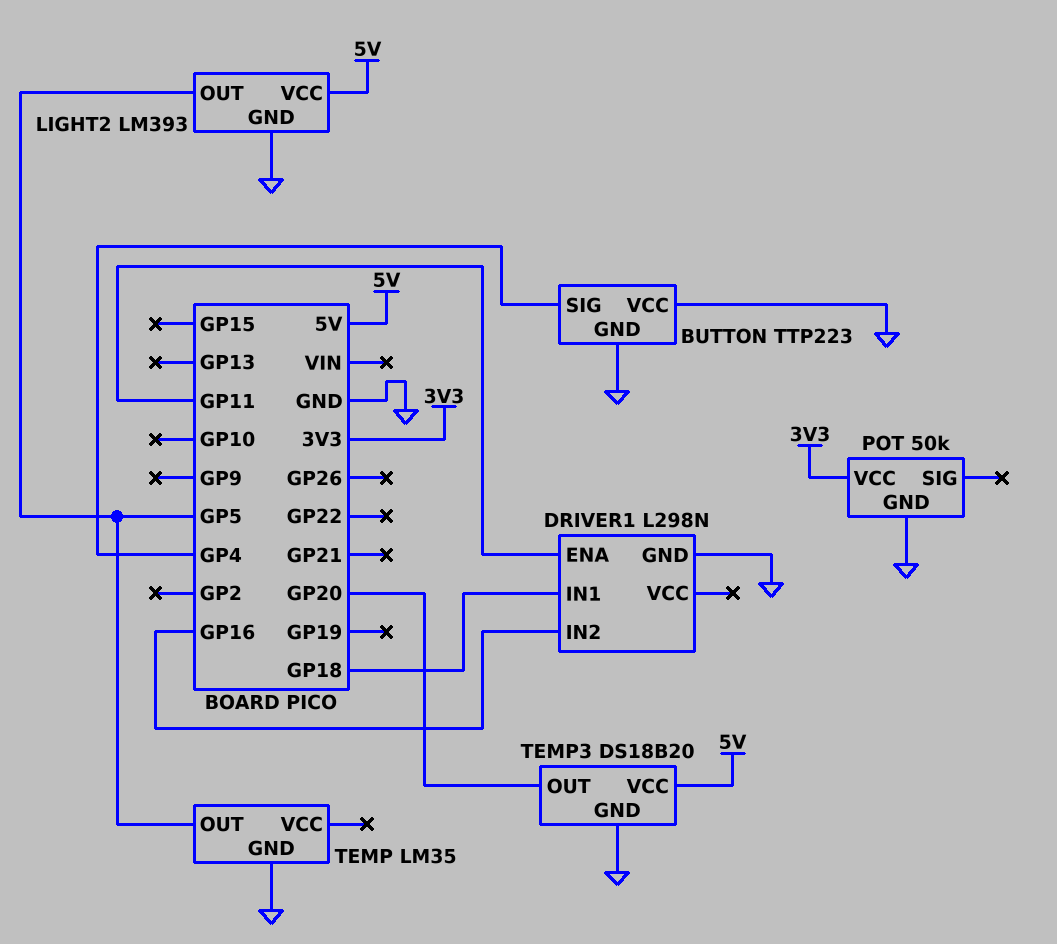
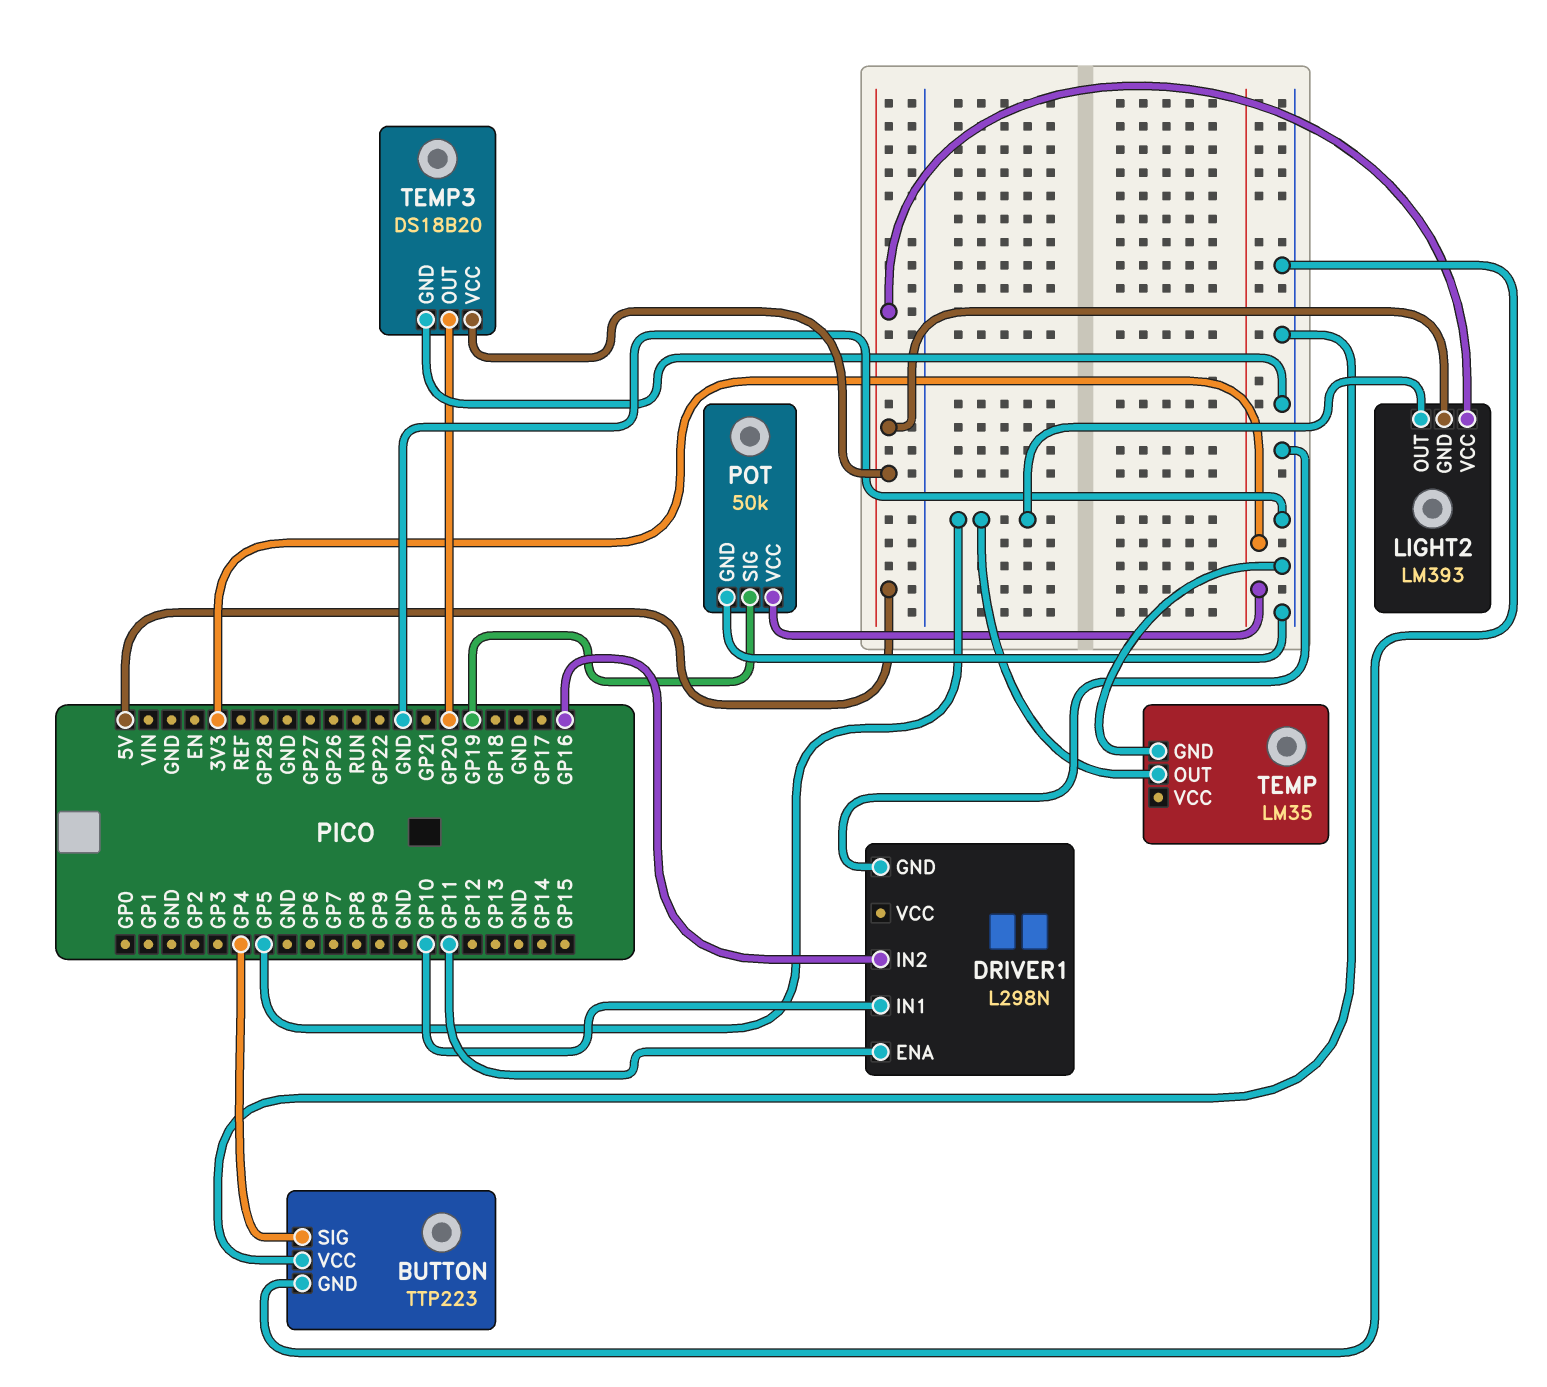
DRIVER1 pin IN1: GP18 -> GP10
LIGHT2 pin GND: GND -> 5V
POT pin SIG: none -> GP19

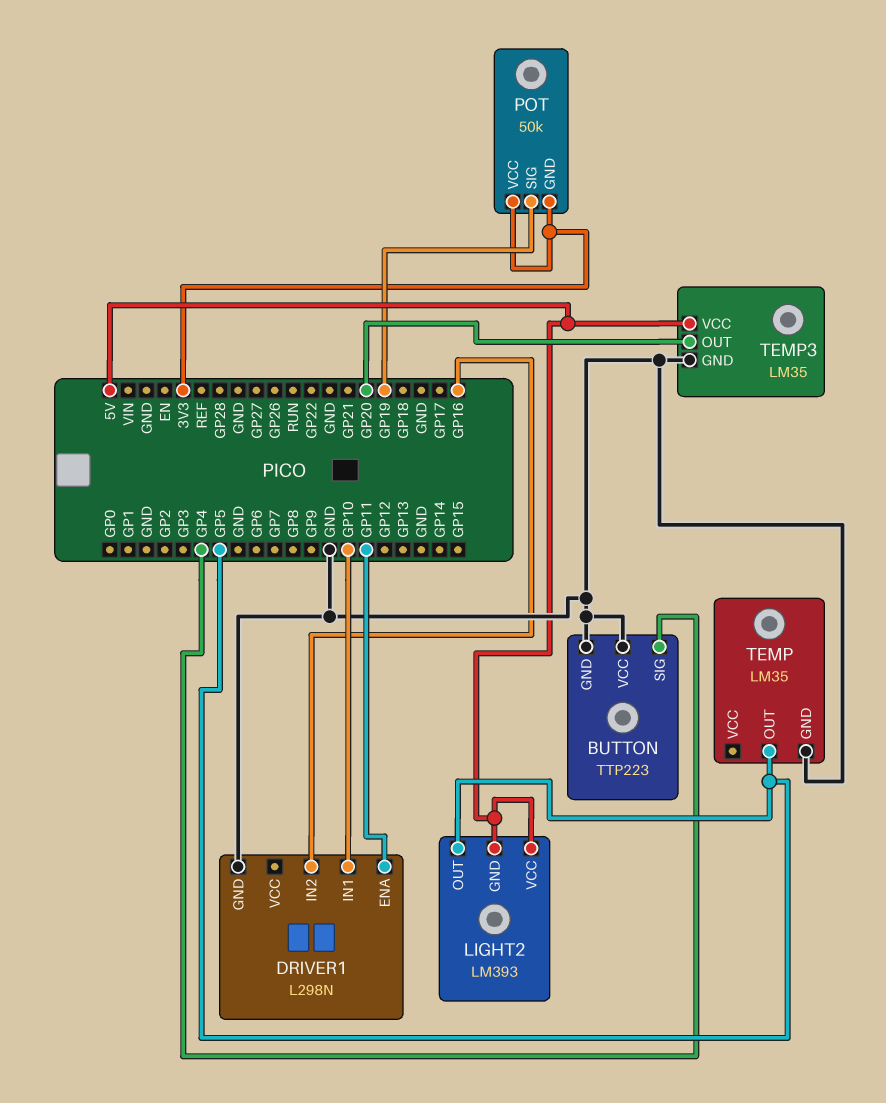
POT pin GND: GND -> 3V3
TEMP3: DS18B20 -> LM35

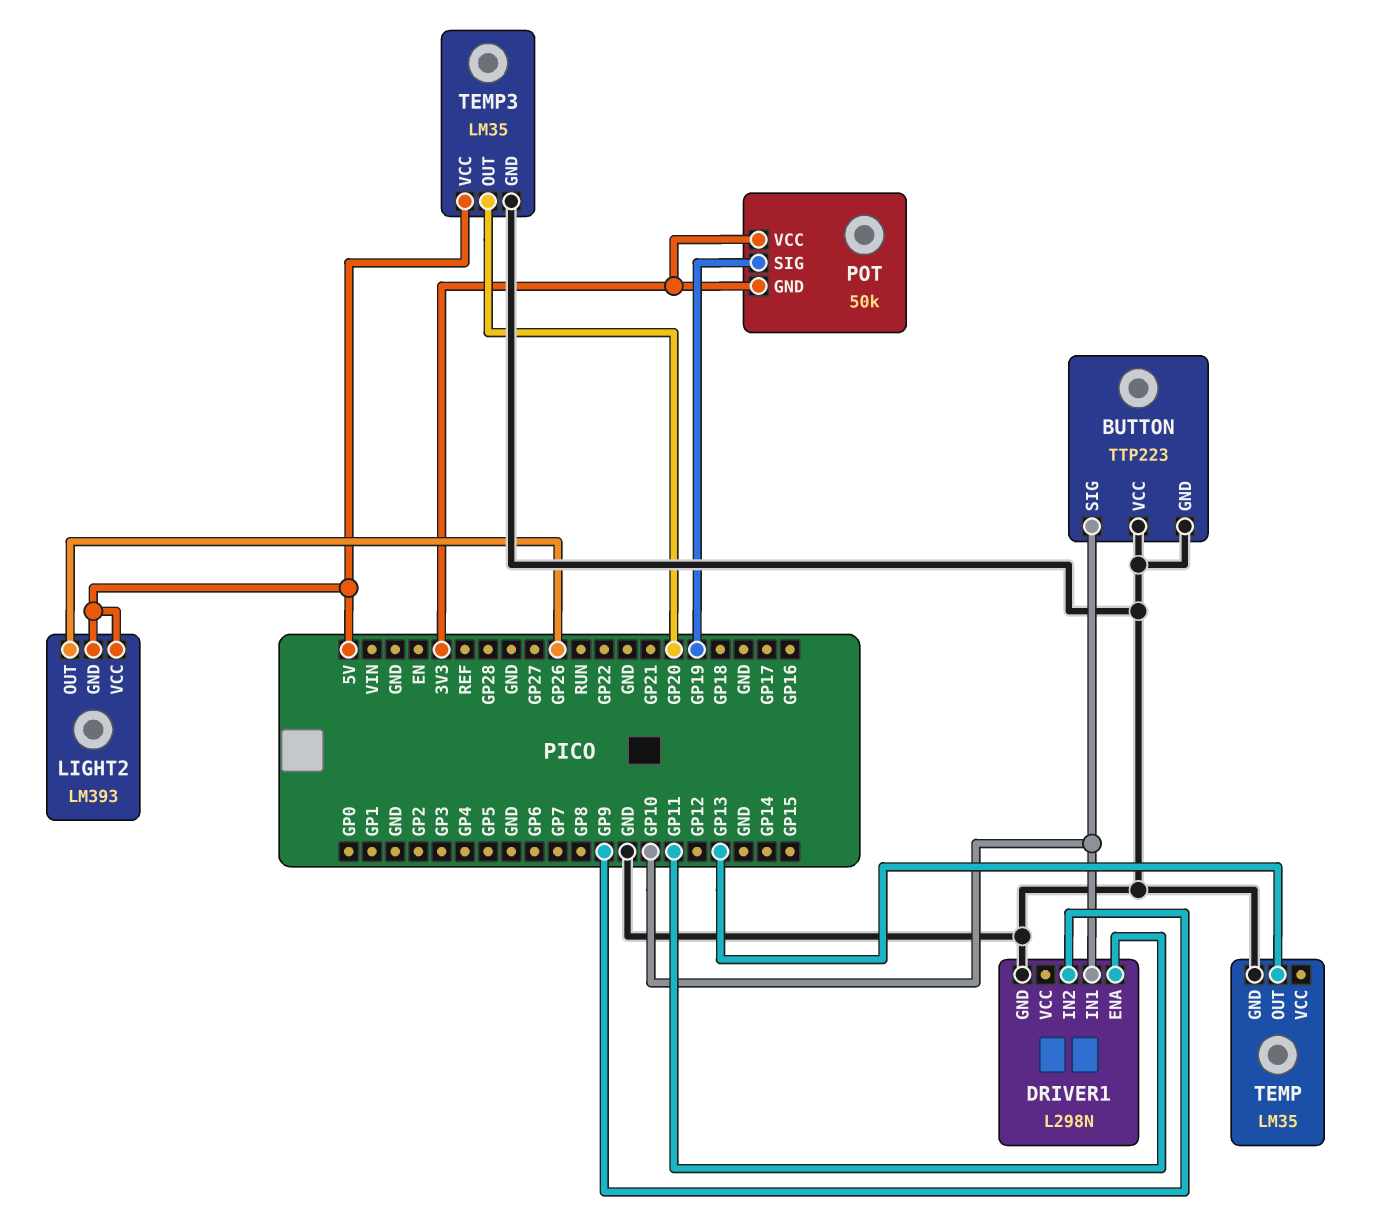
BUTTON pin SIG: GP4 -> GP10
DRIVER1 pin IN2: GP16 -> GP9
LIGHT2 pin OUT: GP5 -> GP26
TEMP pin OUT: GP5 -> GP13

